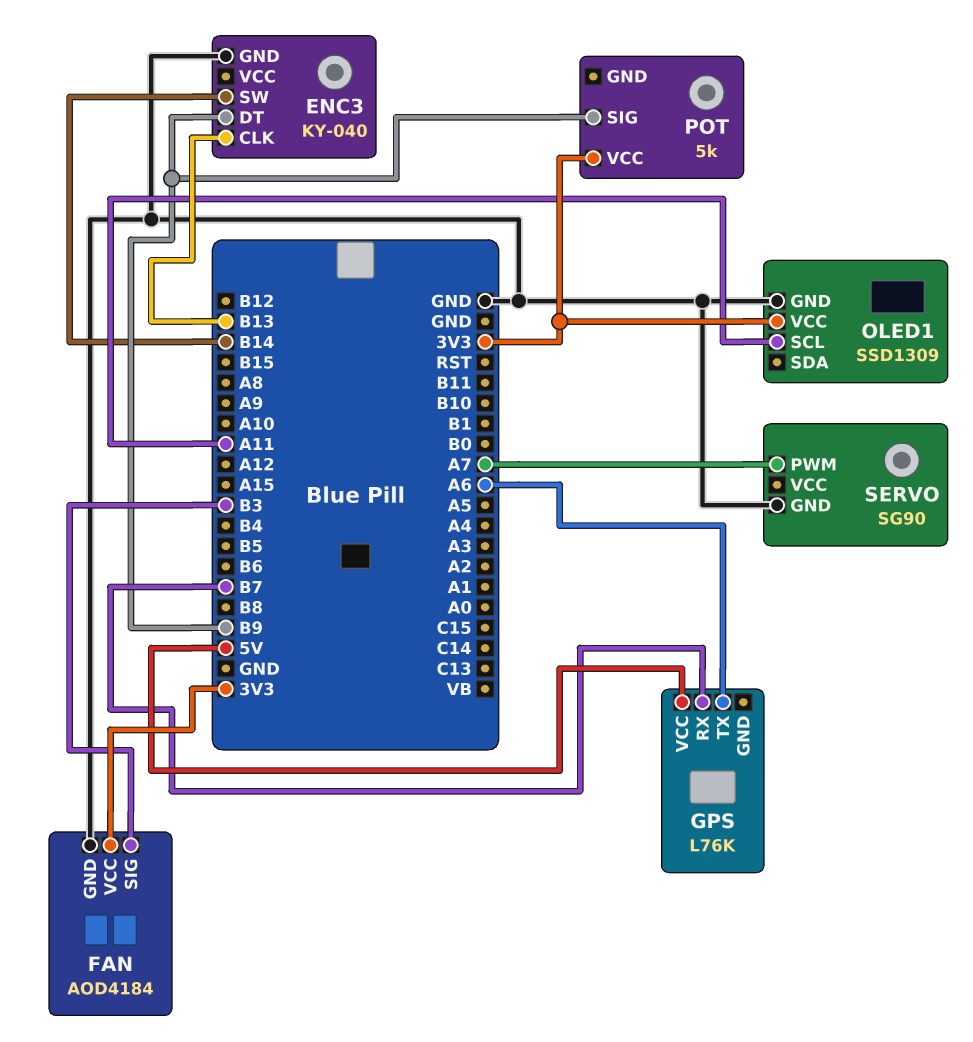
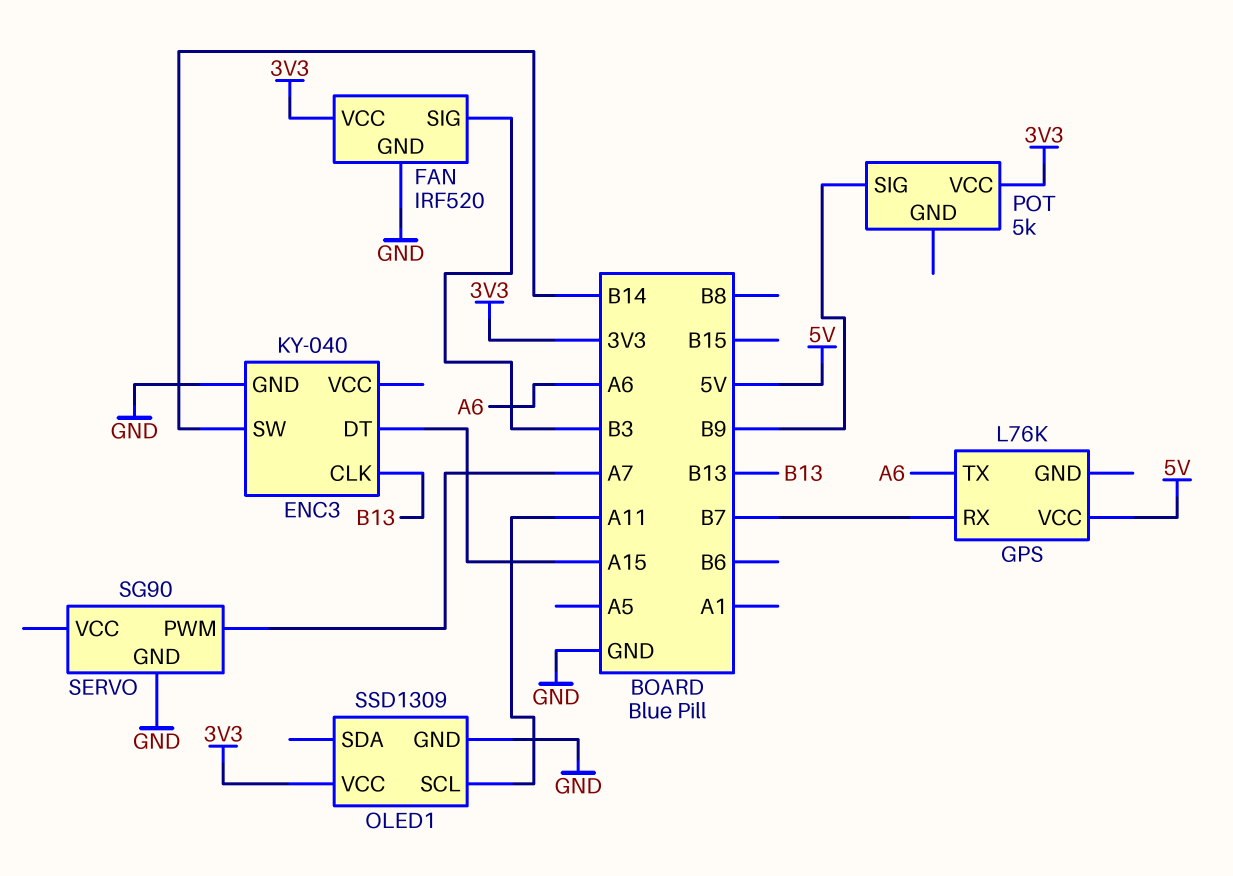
ENC3 pin DT: B9 -> A15
FAN: AOD4184 -> IRF520

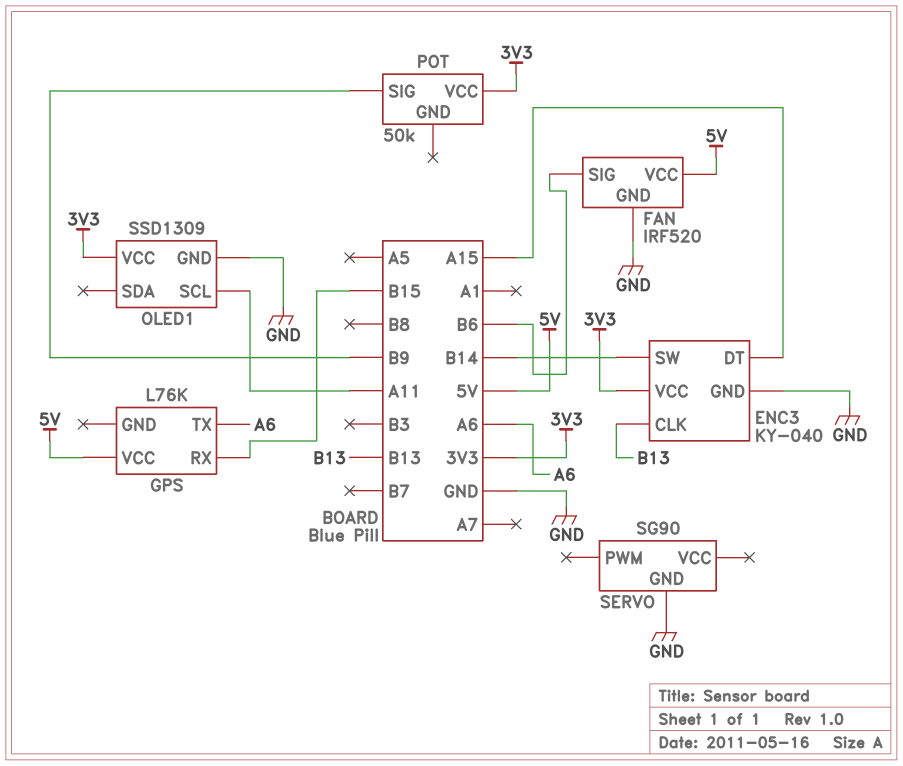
ENC3 pin VCC: none -> 3V3
FAN pin SIG: B3 -> B6
FAN pin VCC: 3V3 -> 5V
GPS pin RX: B7 -> B15
POT: 5k -> 50k
SERVO pin PWM: A7 -> none

